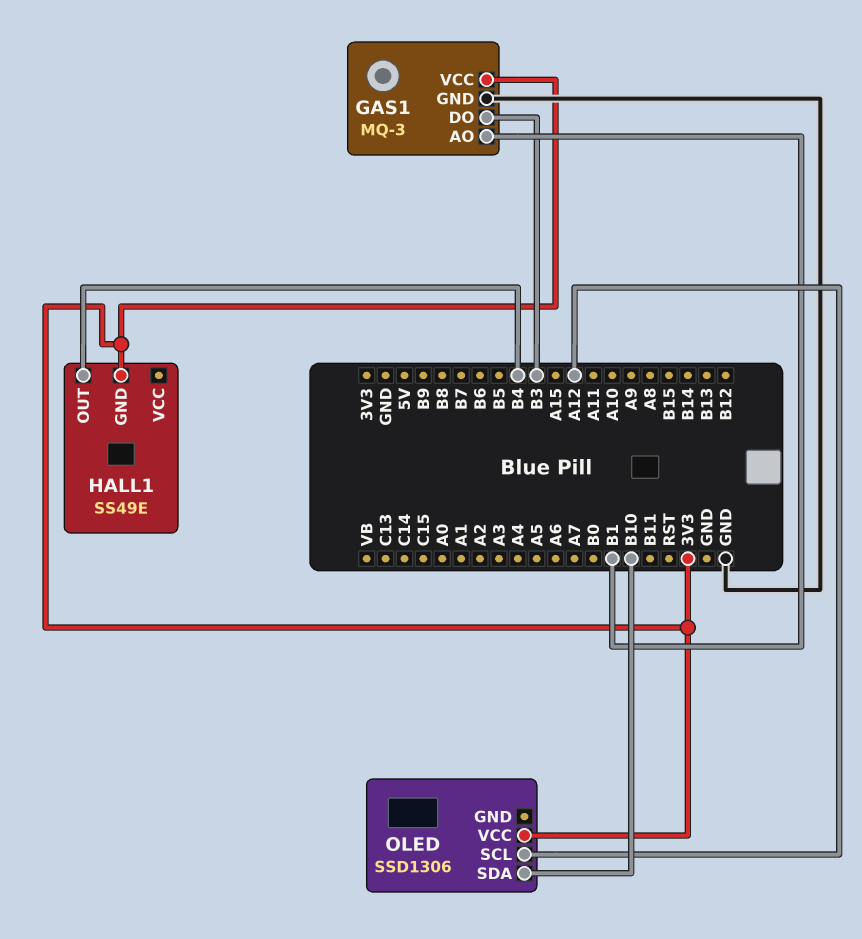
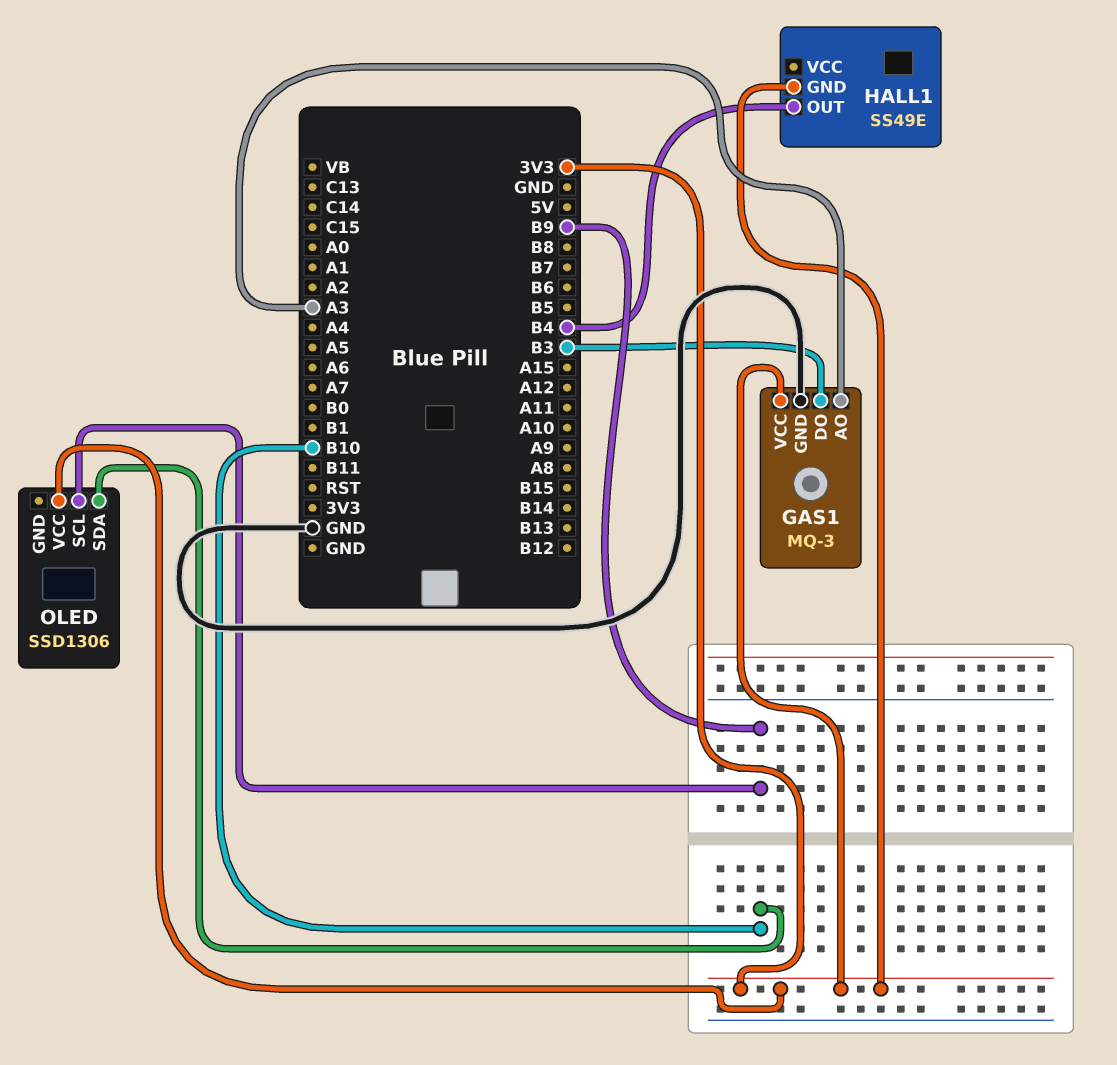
GAS1 pin AO: B1 -> A3
OLED pin SCL: A12 -> B9

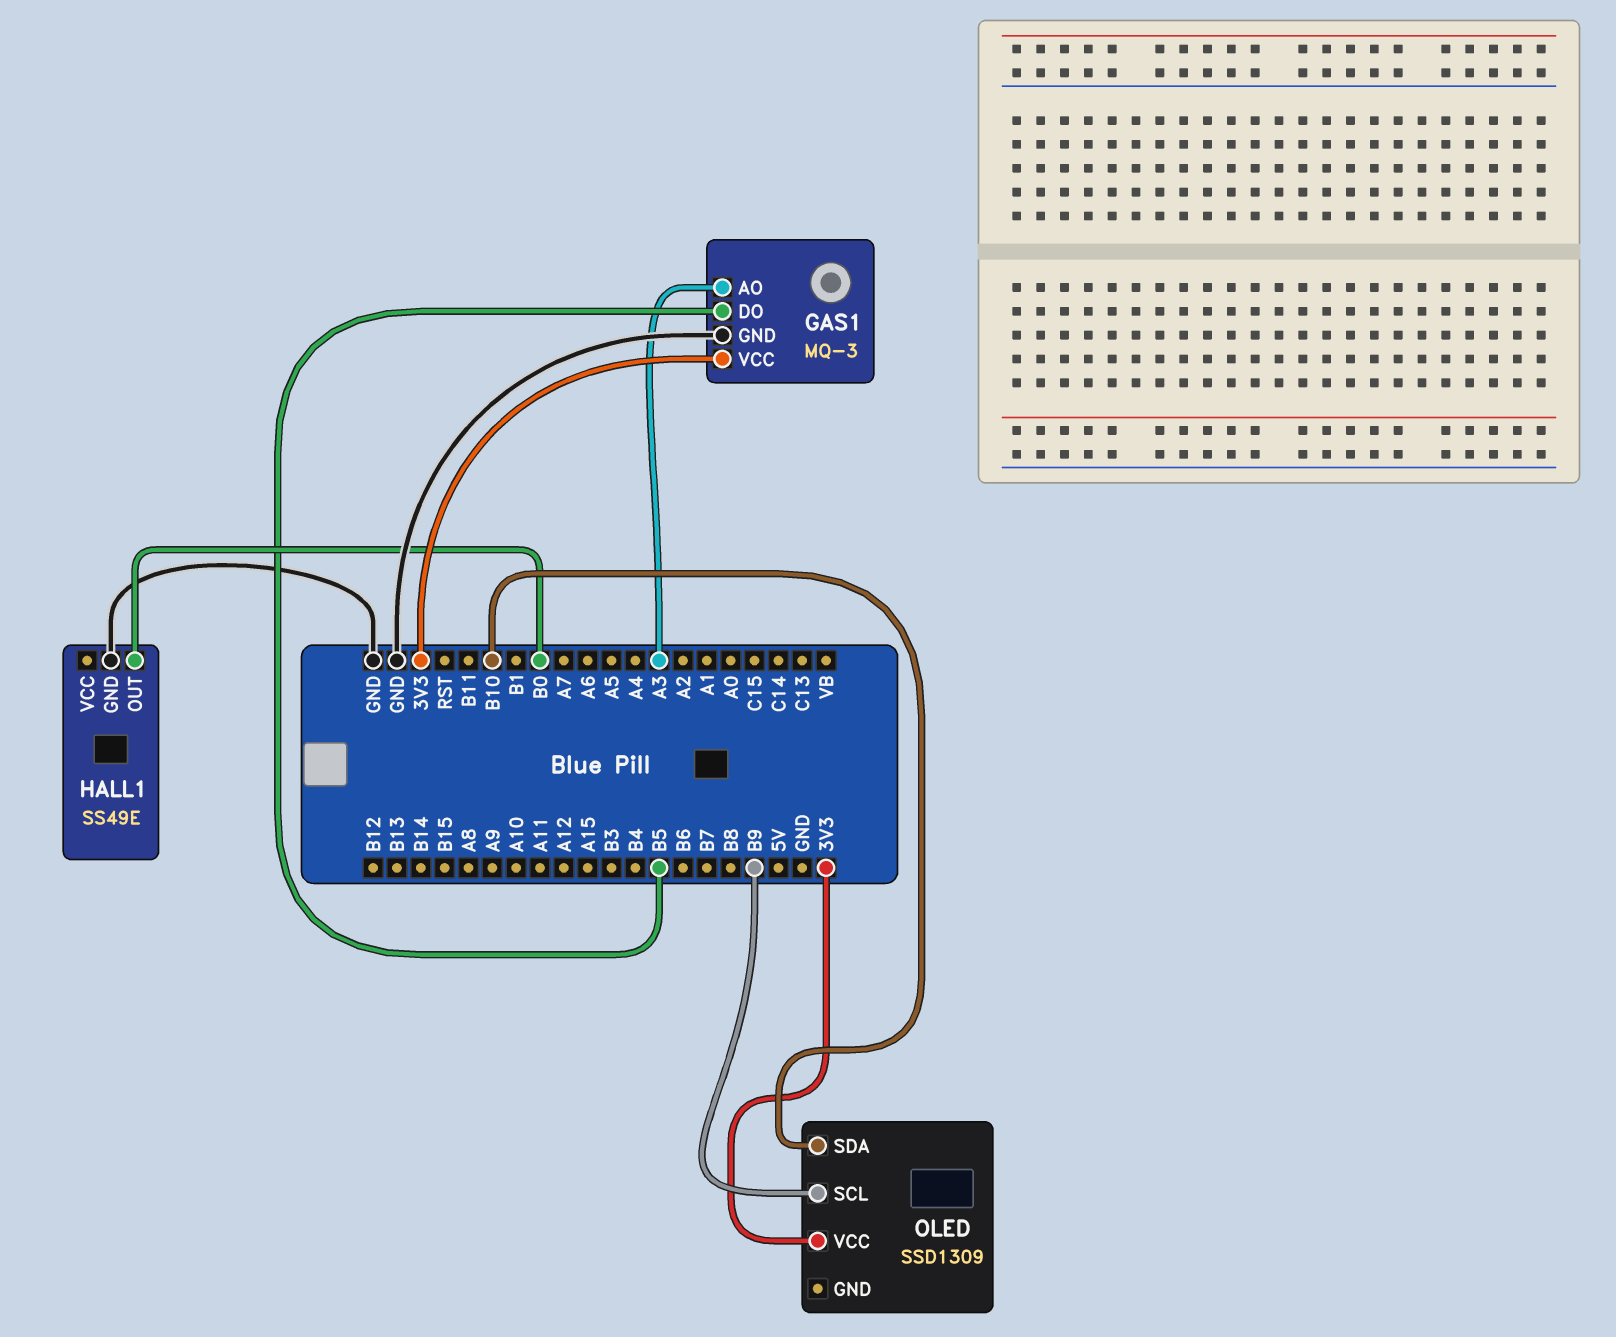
GAS1 pin DO: B3 -> B5
HALL1 pin GND: 3V3 -> GND
HALL1 pin OUT: B4 -> B0
OLED: SSD1306 -> SSD1309

